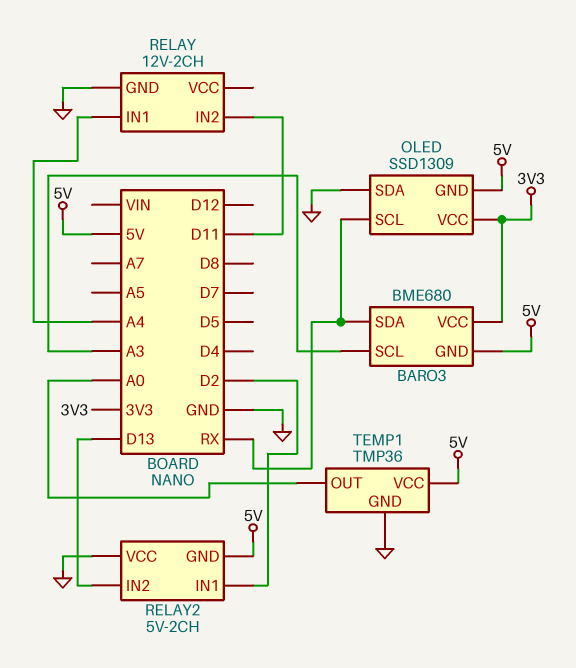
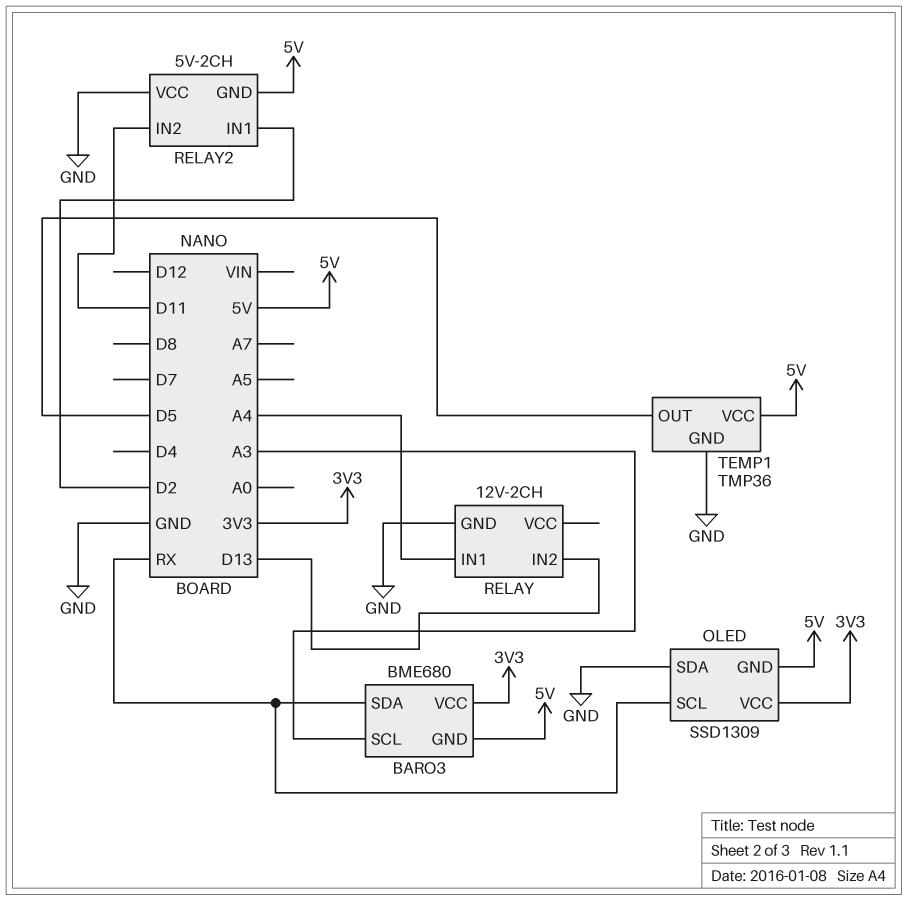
RELAY pin IN2: D11 -> D13
RELAY2 pin IN2: D13 -> D11
TEMP1 pin OUT: A0 -> D5

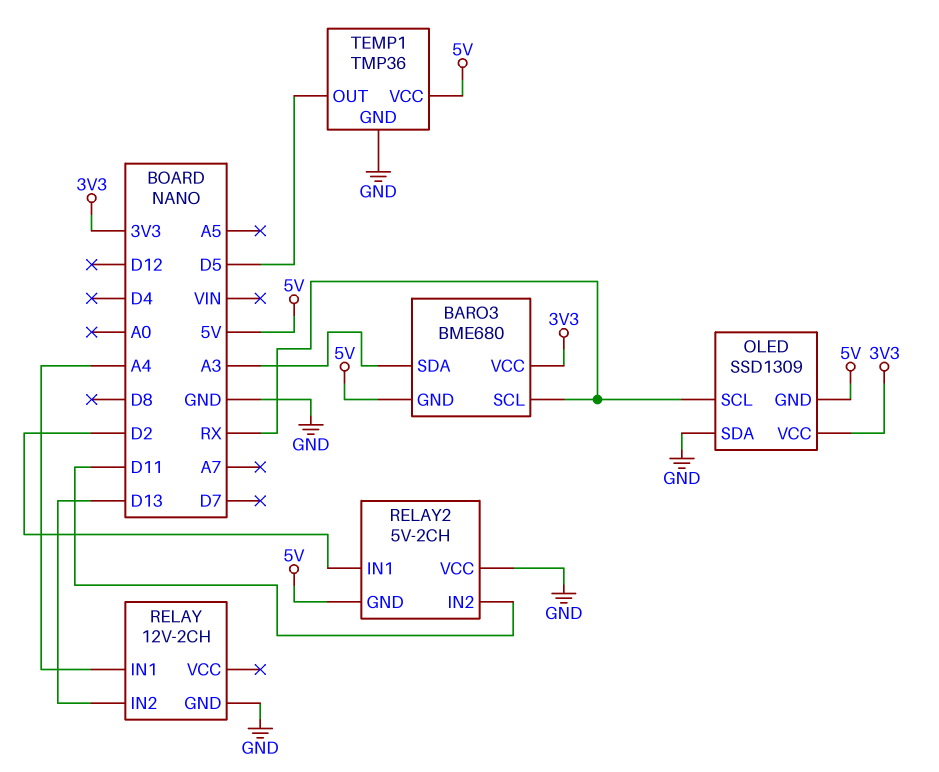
BARO3 pin SCL: A3 -> RX
BARO3 pin SDA: RX -> A3

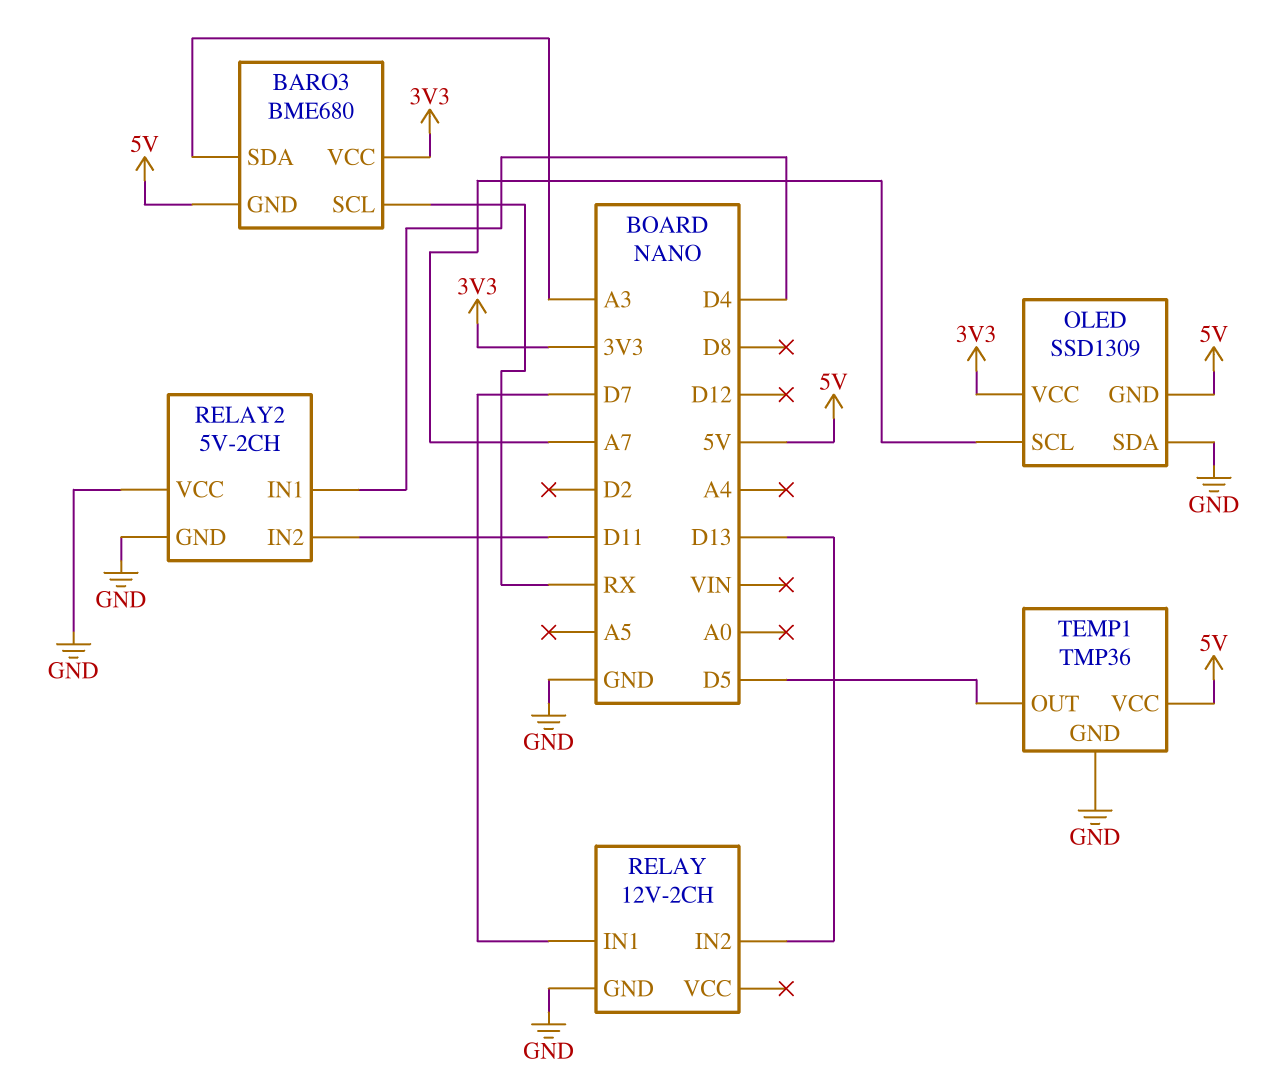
OLED pin SCL: RX -> A7
RELAY pin IN1: A4 -> D7
RELAY2 pin GND: 5V -> GND
RELAY2 pin IN1: D2 -> D4

